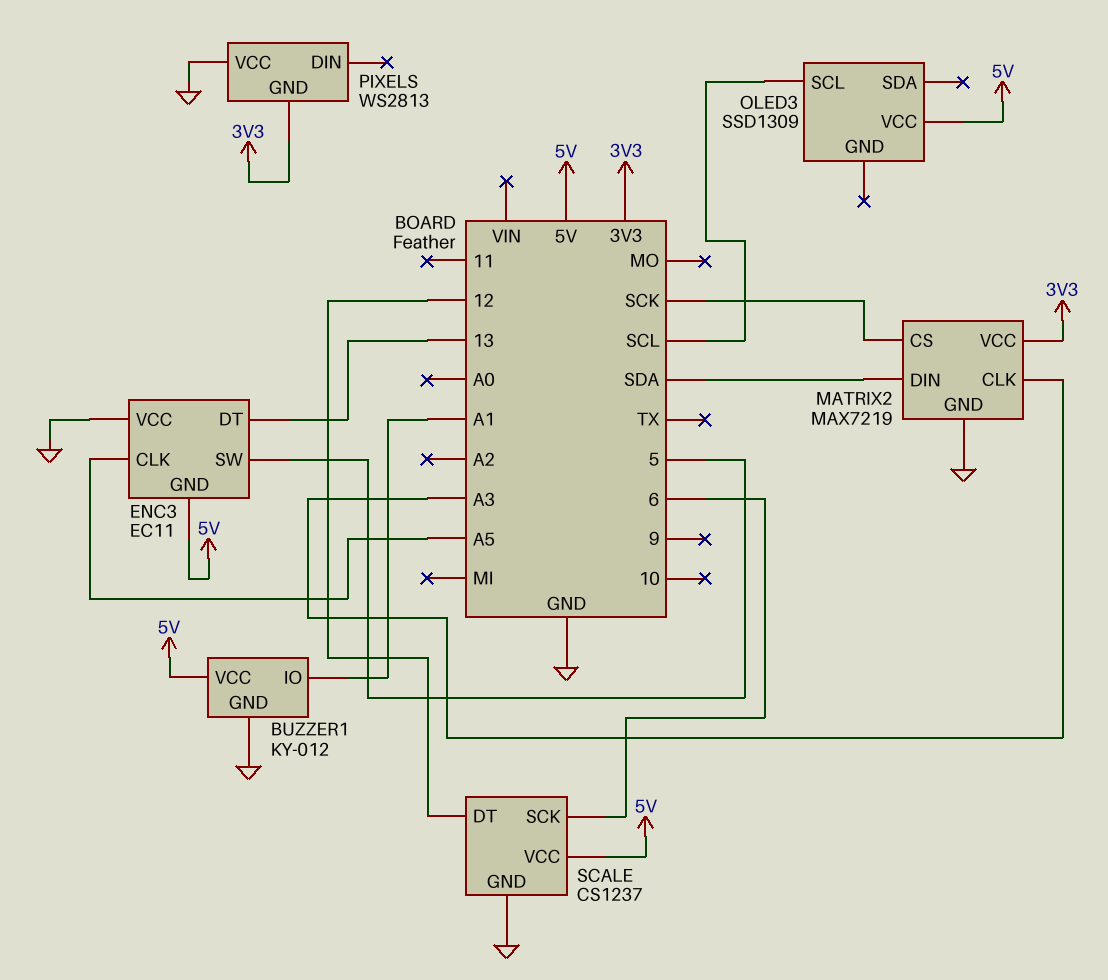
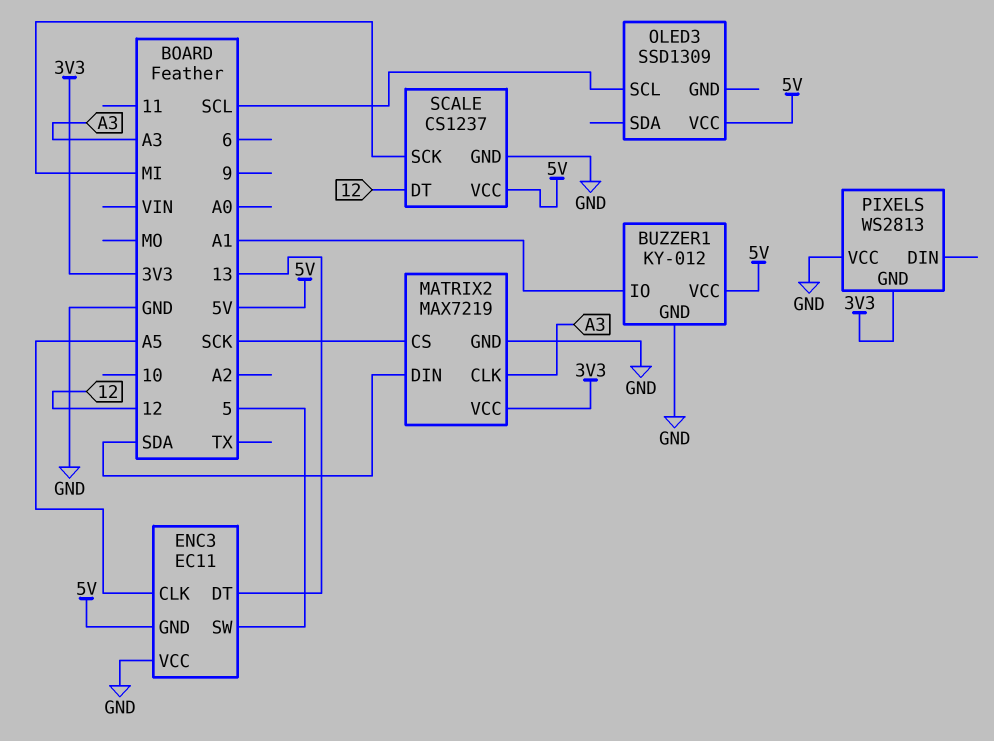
SCALE pin SCK: 6 -> MI

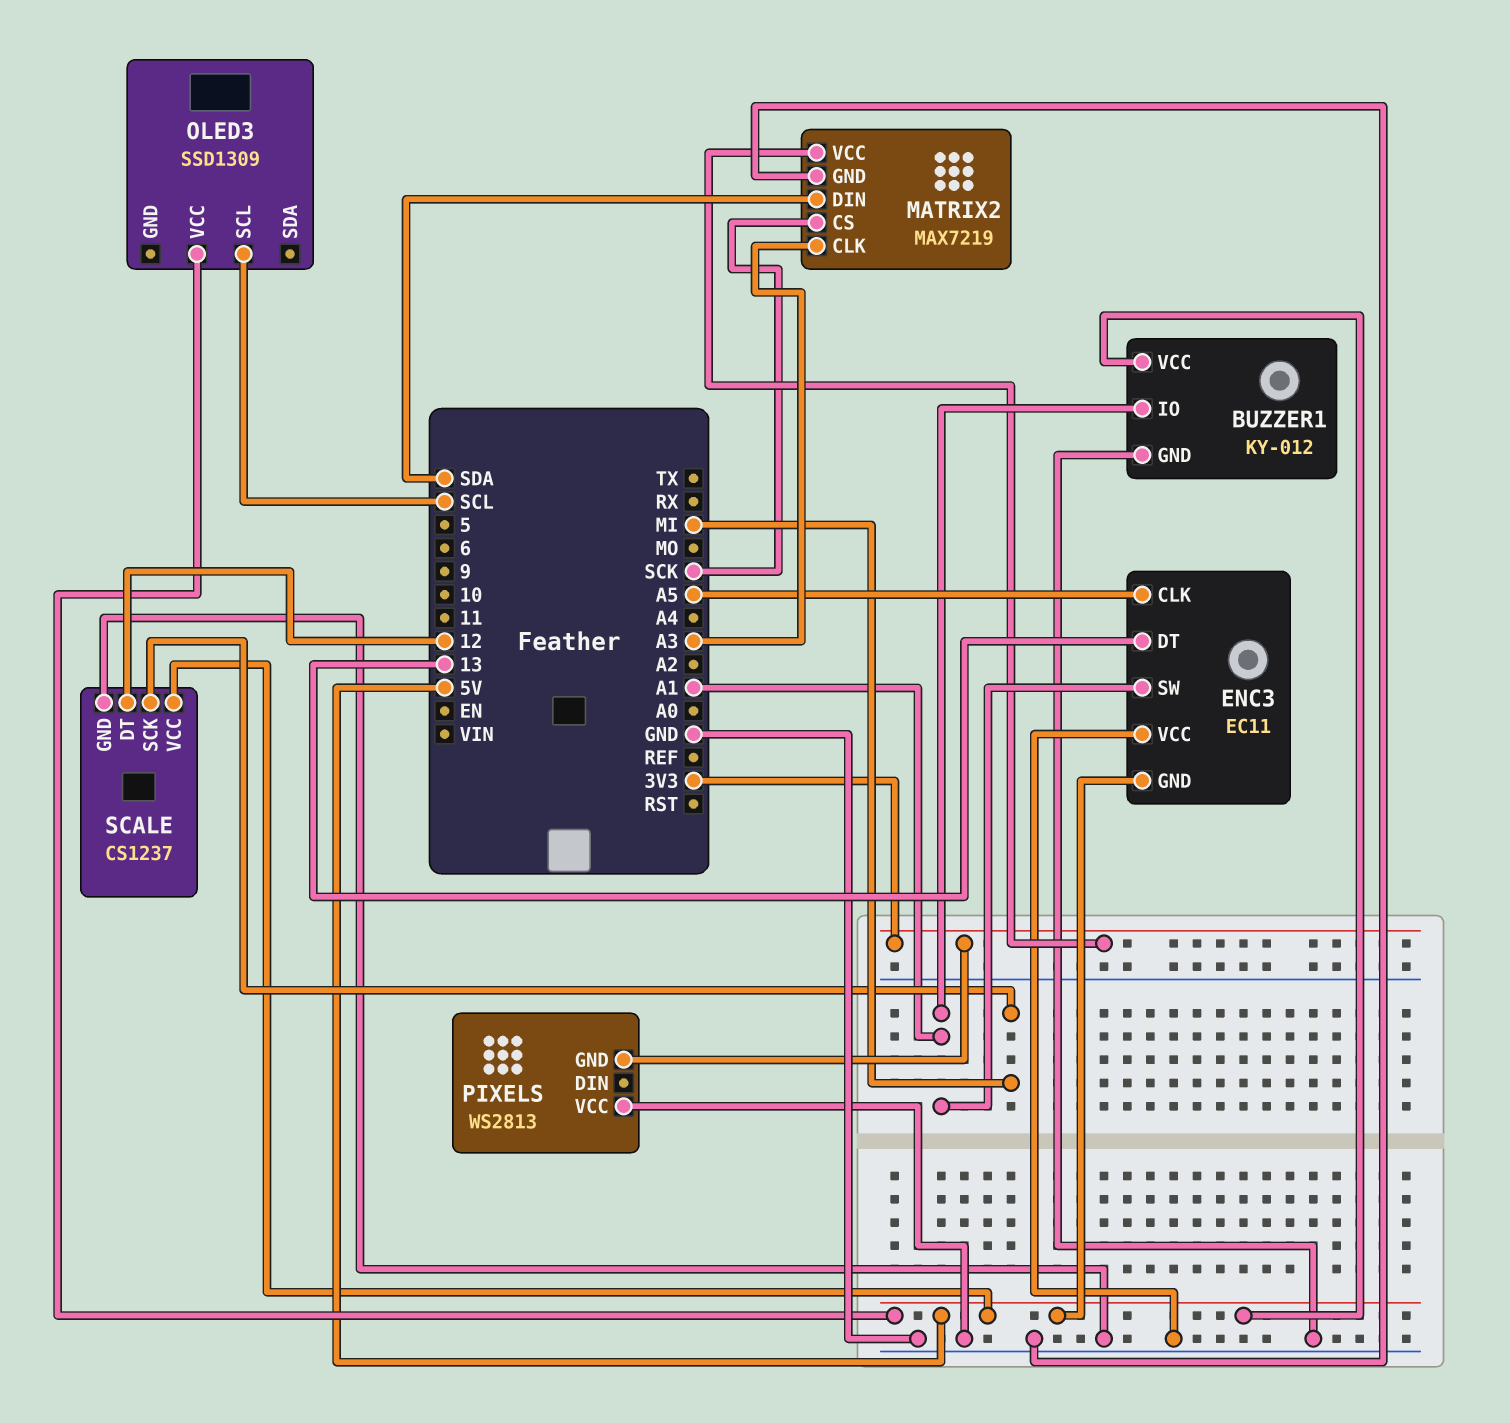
ENC3 pin SW: 5 -> A1

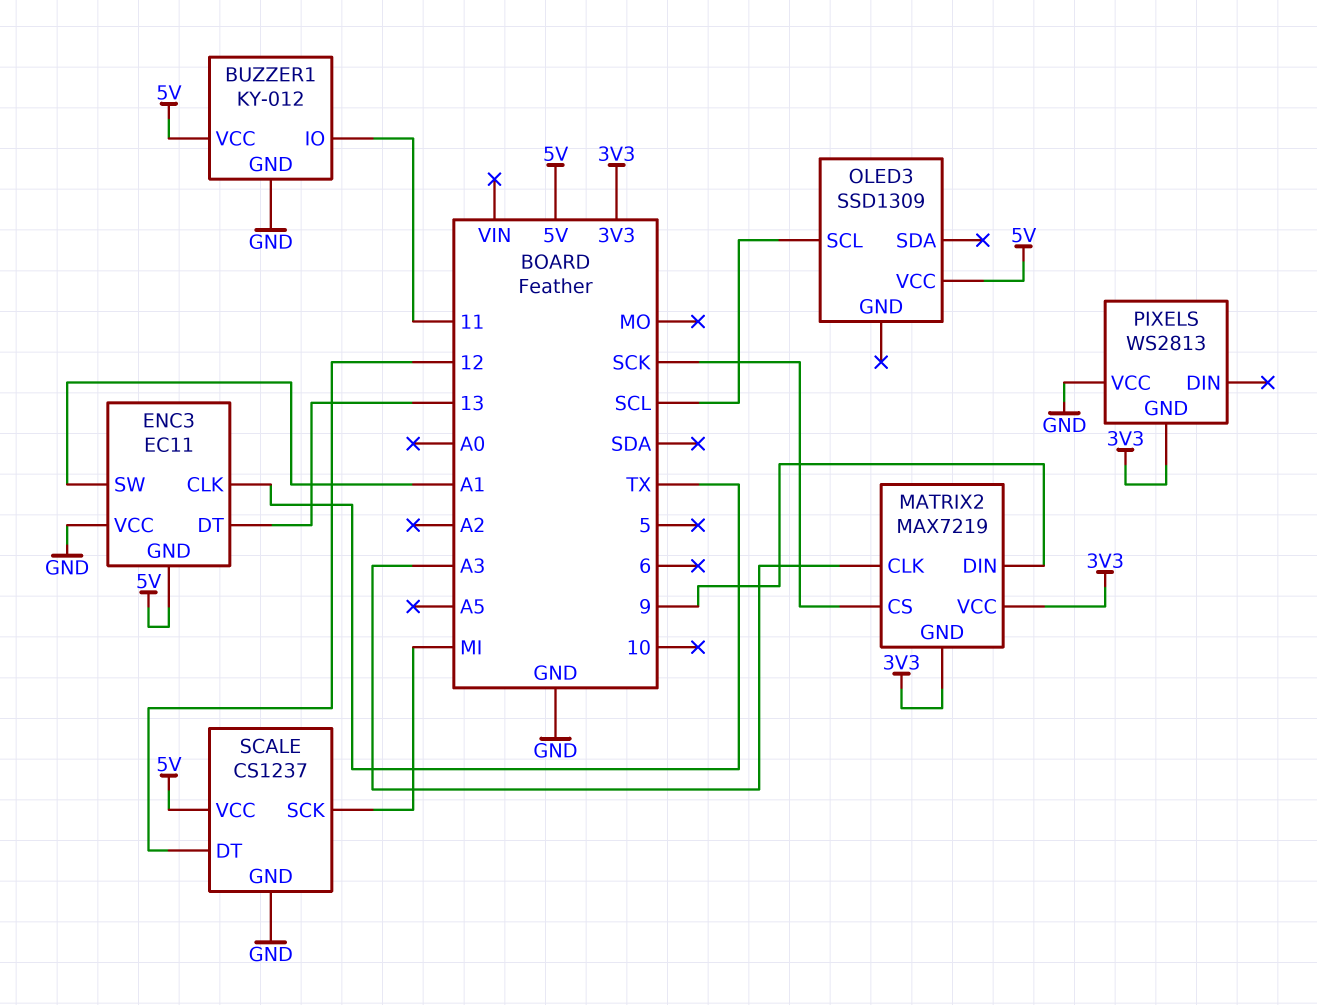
BUZZER1 pin IO: A1 -> 11
ENC3 pin CLK: A5 -> TX
MATRIX2 pin DIN: SDA -> 9
MATRIX2 pin GND: GND -> 3V3

